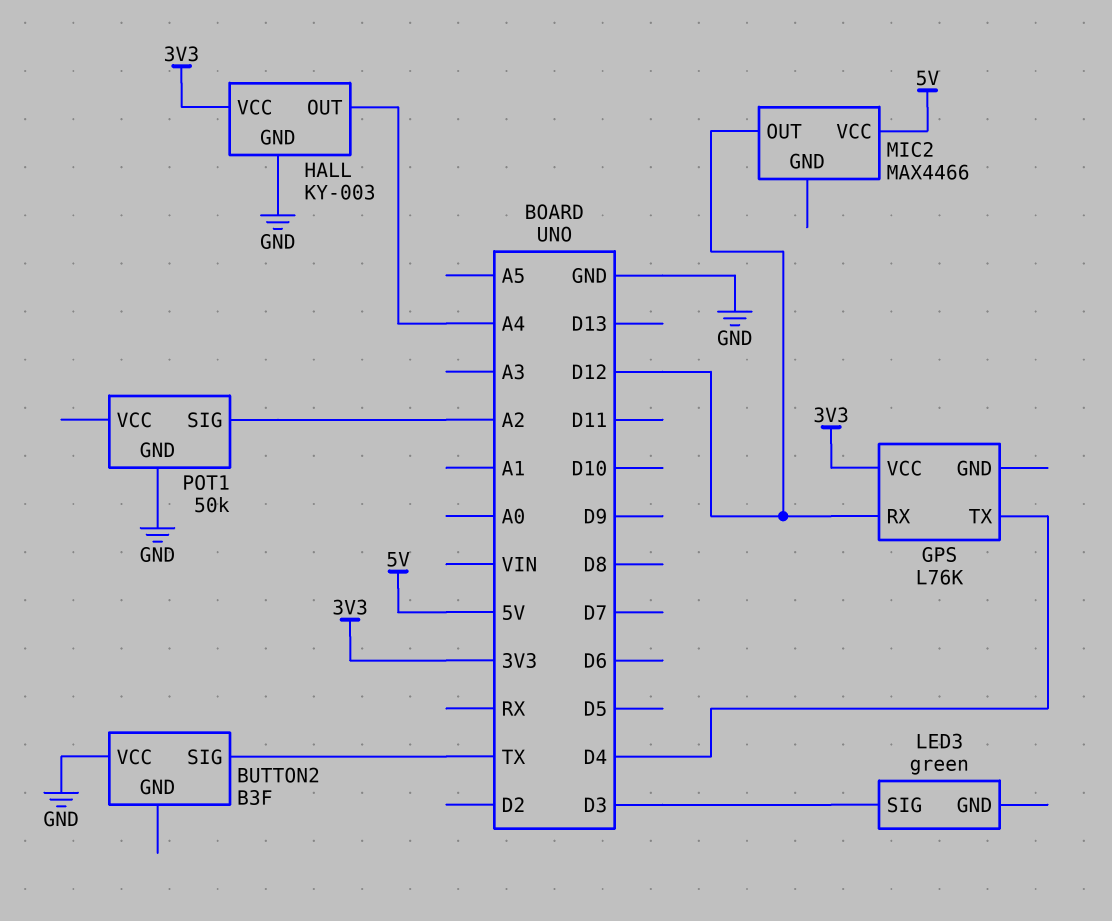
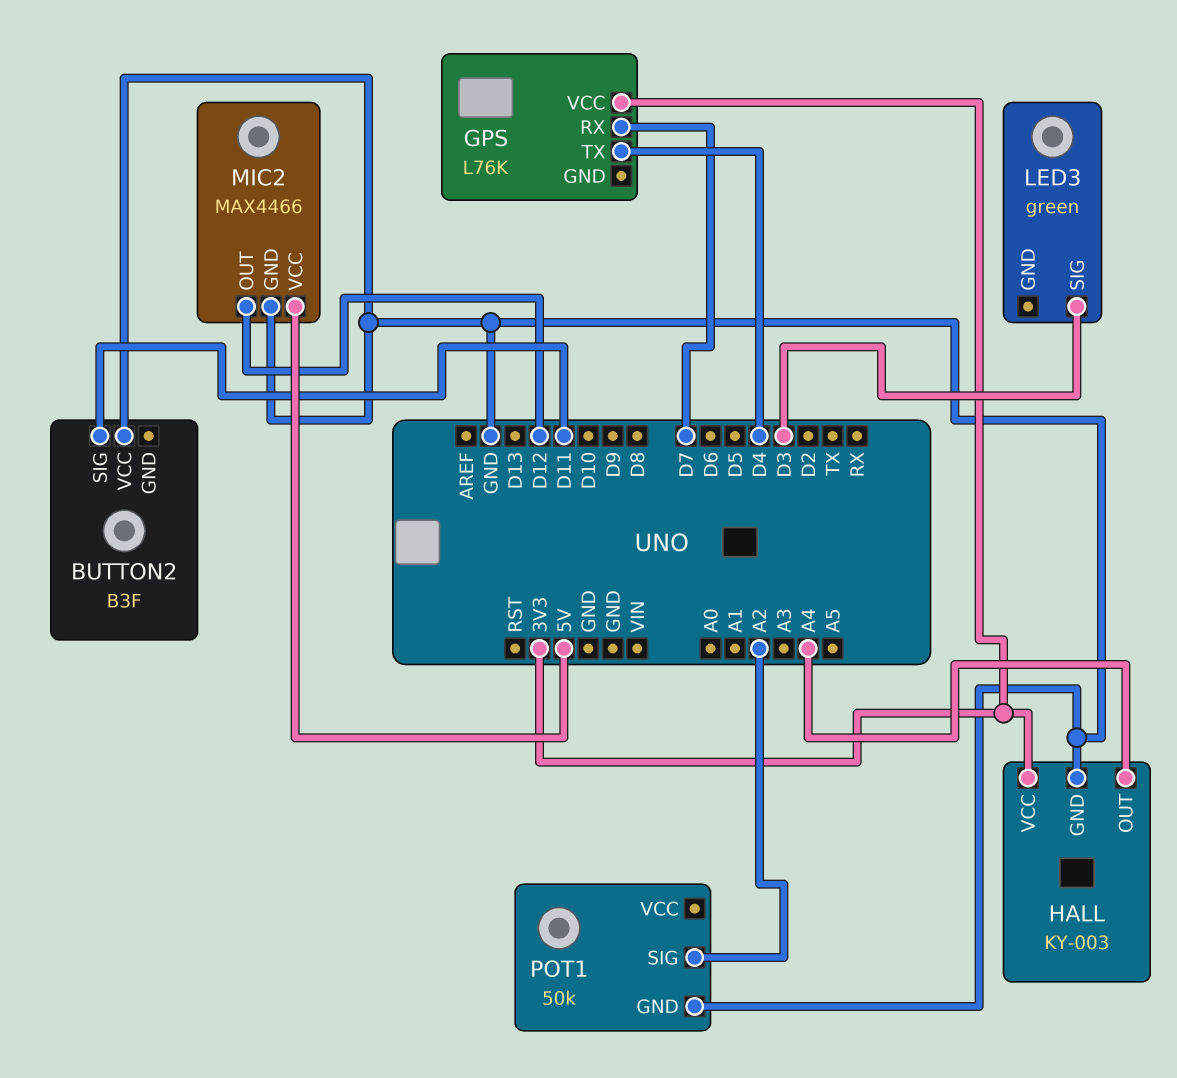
BUTTON2 pin SIG: TX -> D11
GPS pin RX: D12 -> D7
MIC2 pin GND: none -> GND

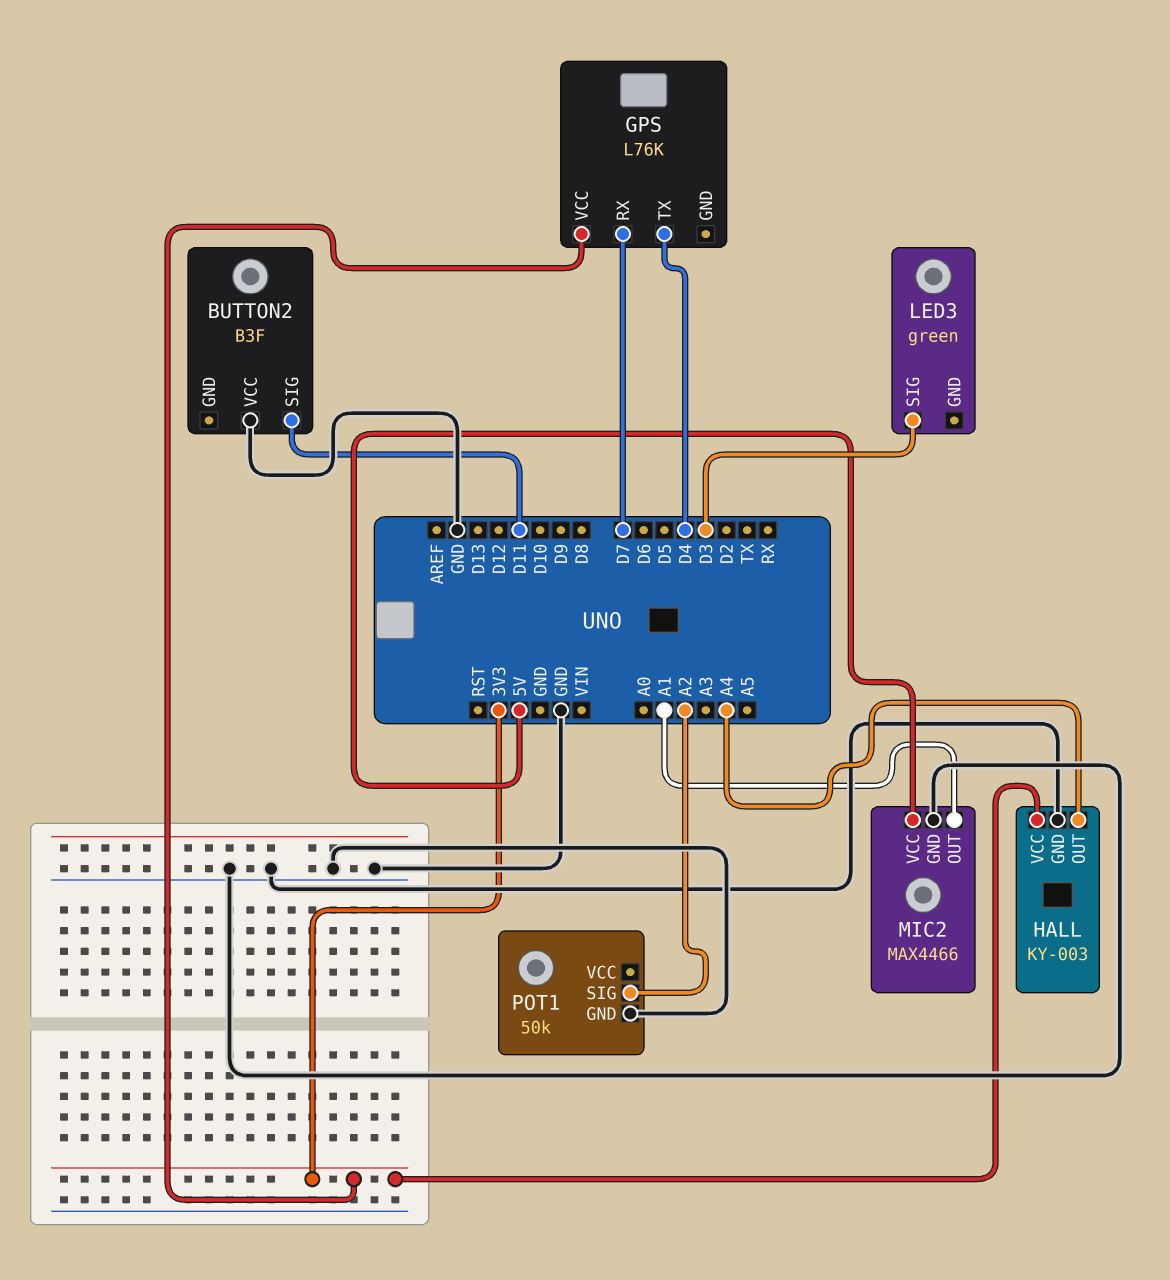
MIC2 pin OUT: D12 -> A1

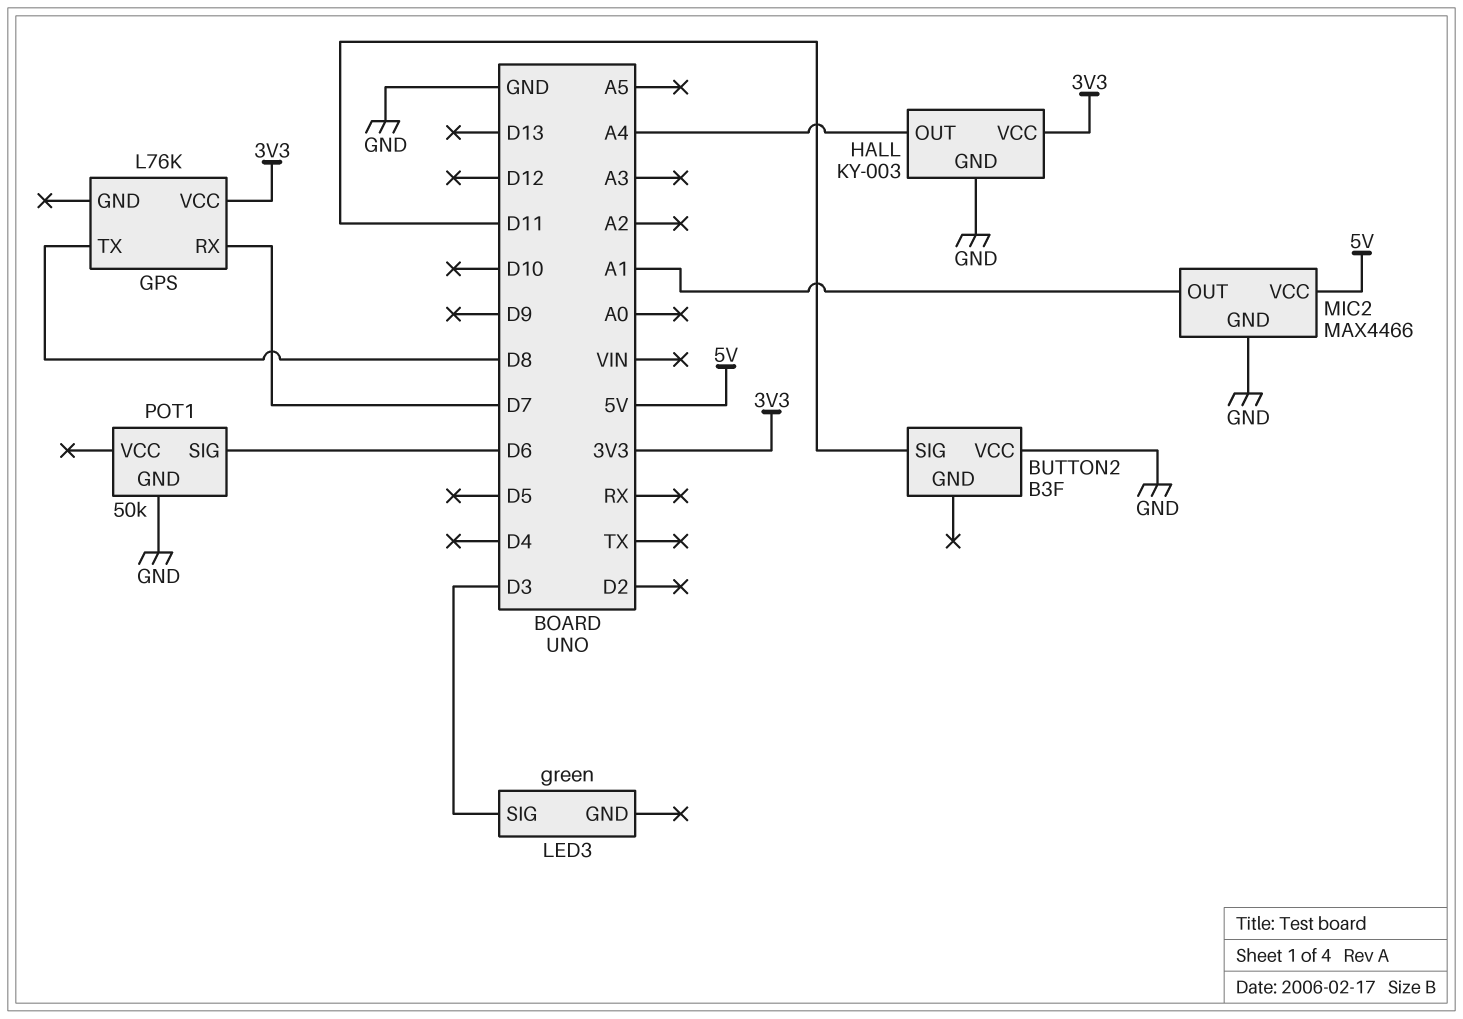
GPS pin TX: D4 -> D8
POT1 pin SIG: A2 -> D6

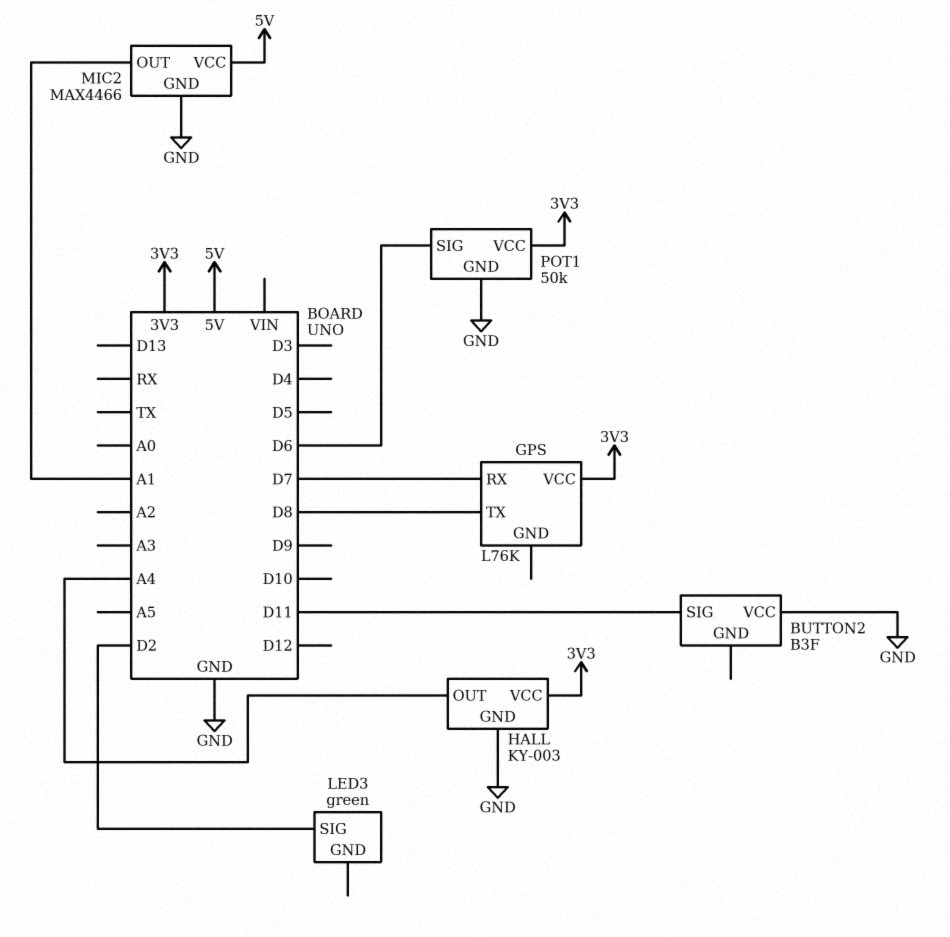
LED3 pin SIG: D3 -> D2
POT1 pin VCC: none -> 3V3

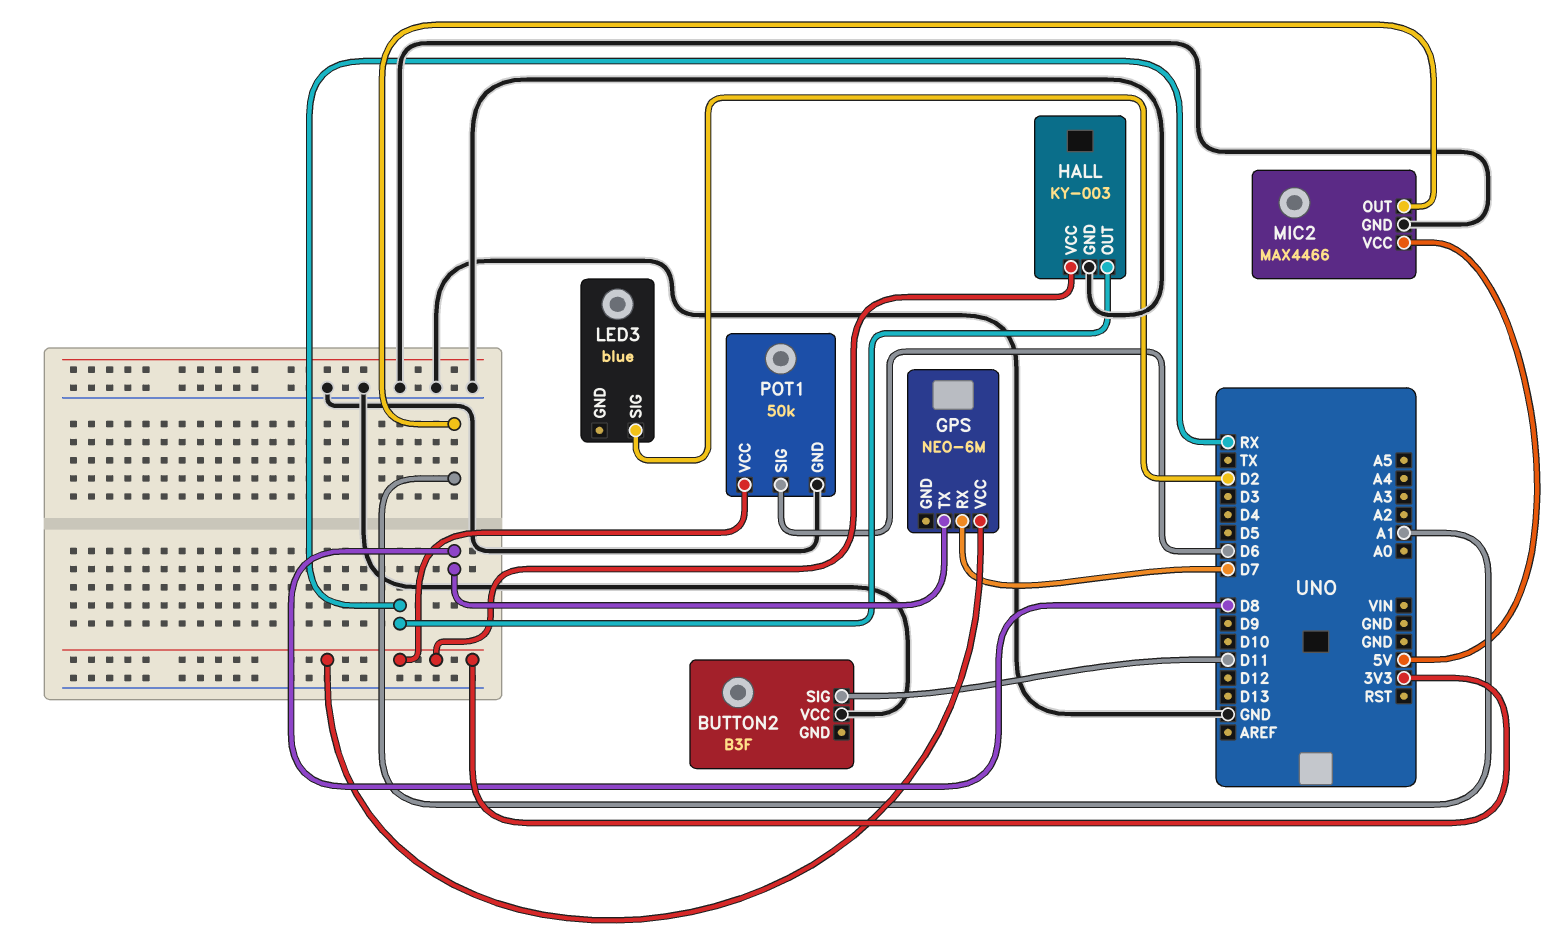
GPS: L76K -> NEO-6M
HALL pin OUT: A4 -> RX
LED3: green -> blue

